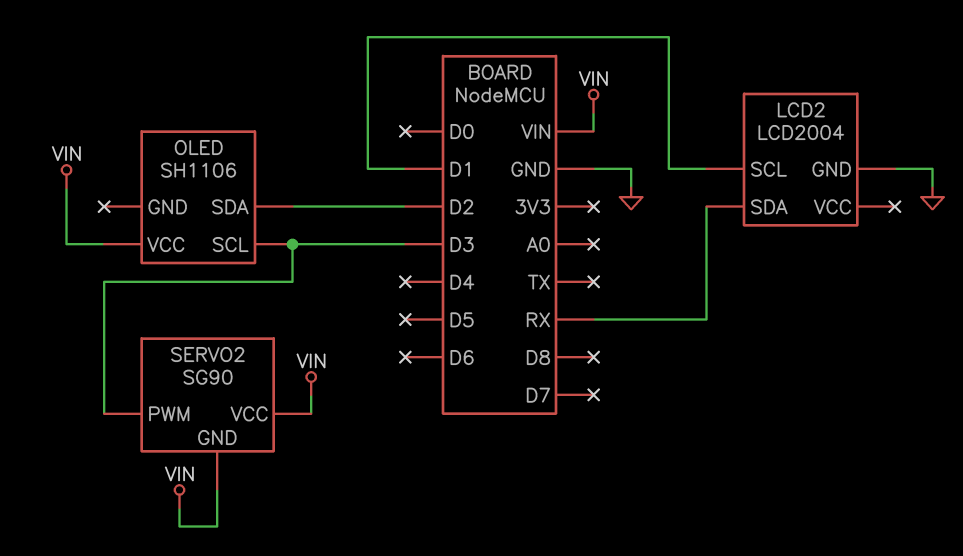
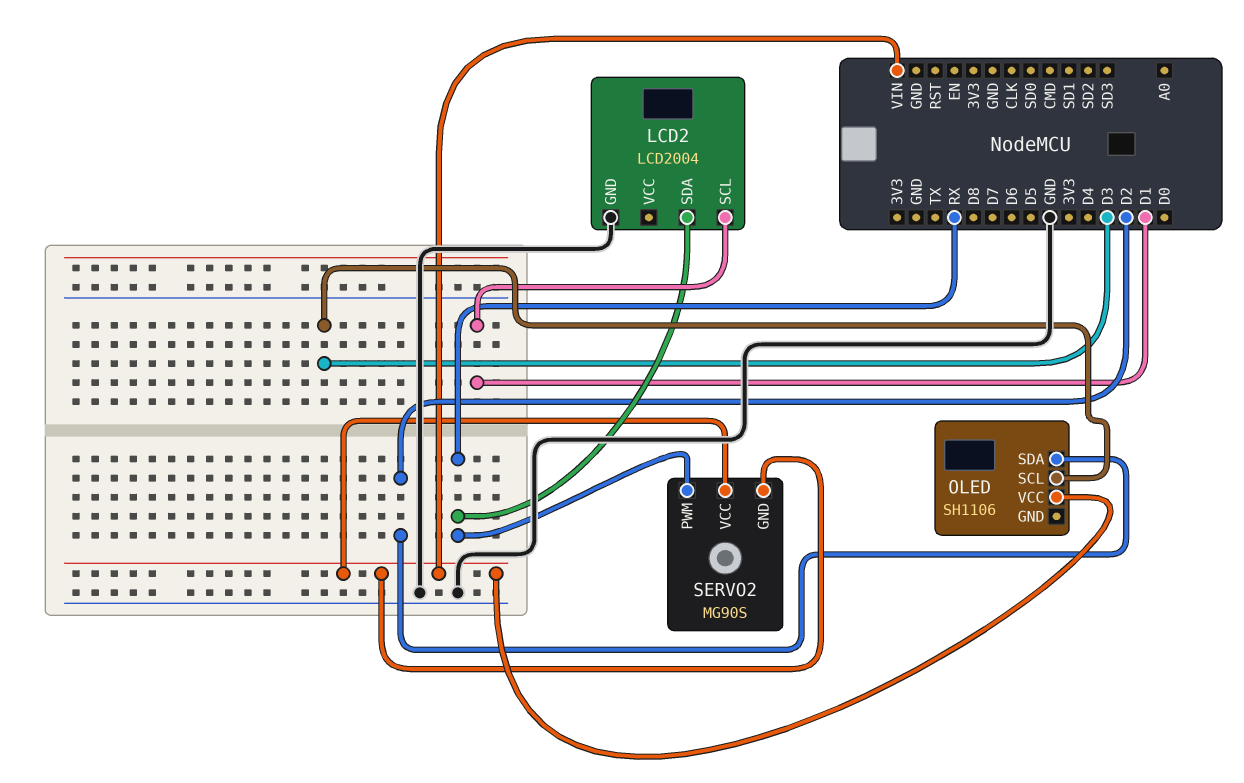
SERVO2: SG90 -> MG90S
SERVO2 pin PWM: D3 -> RX

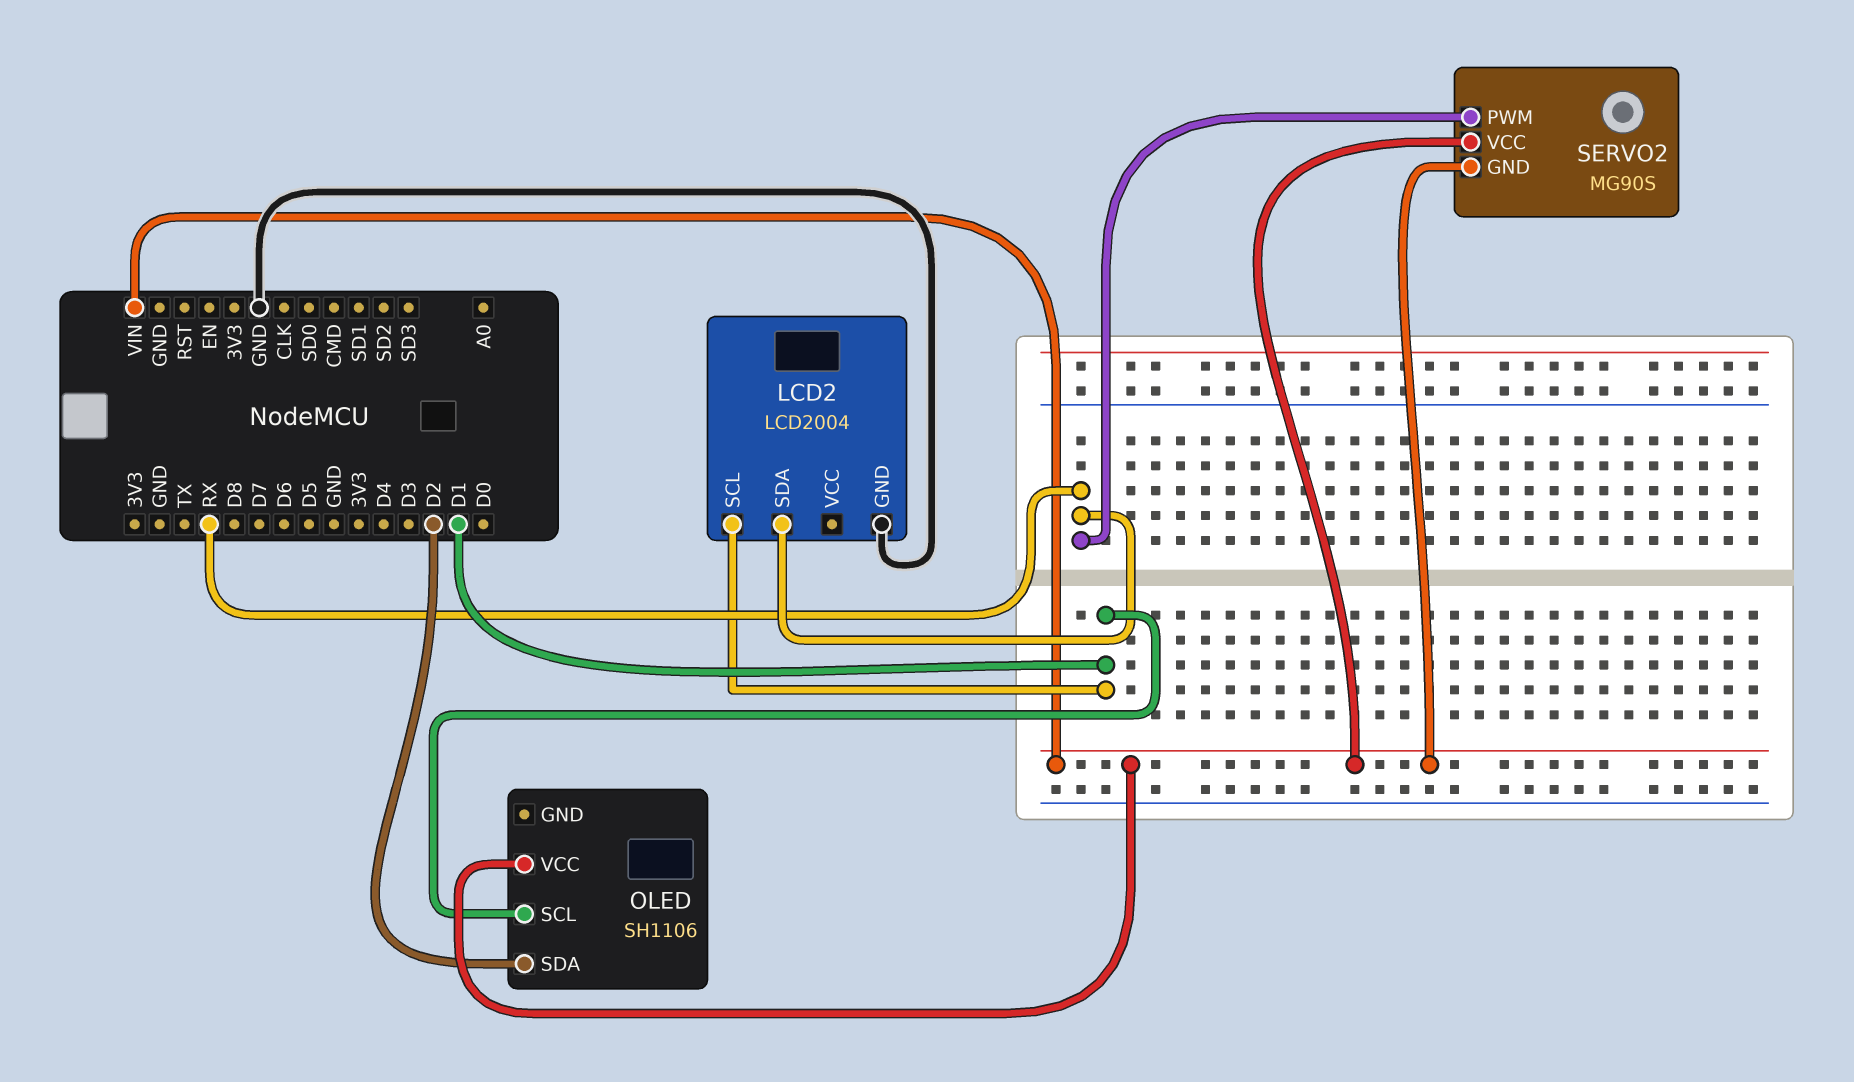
OLED pin SCL: D3 -> D1

